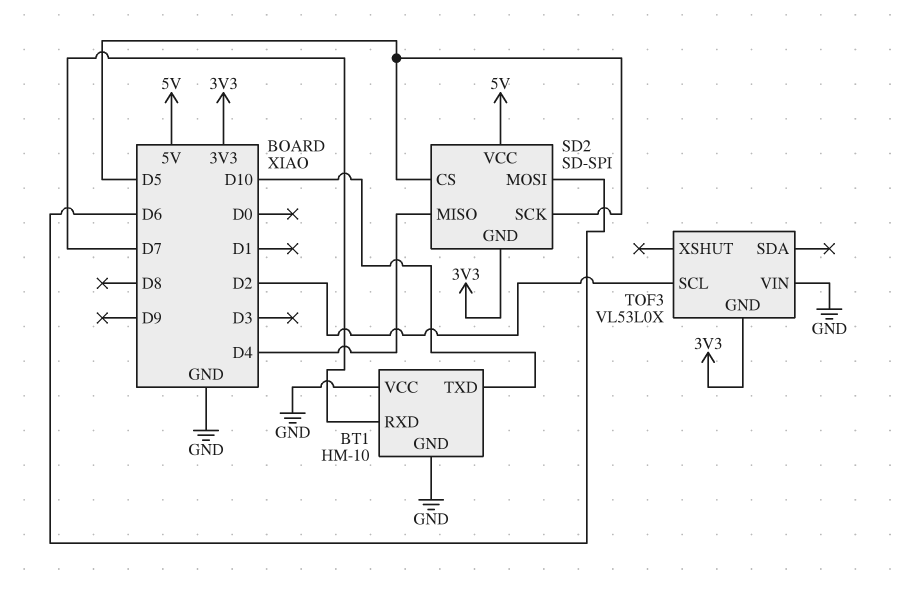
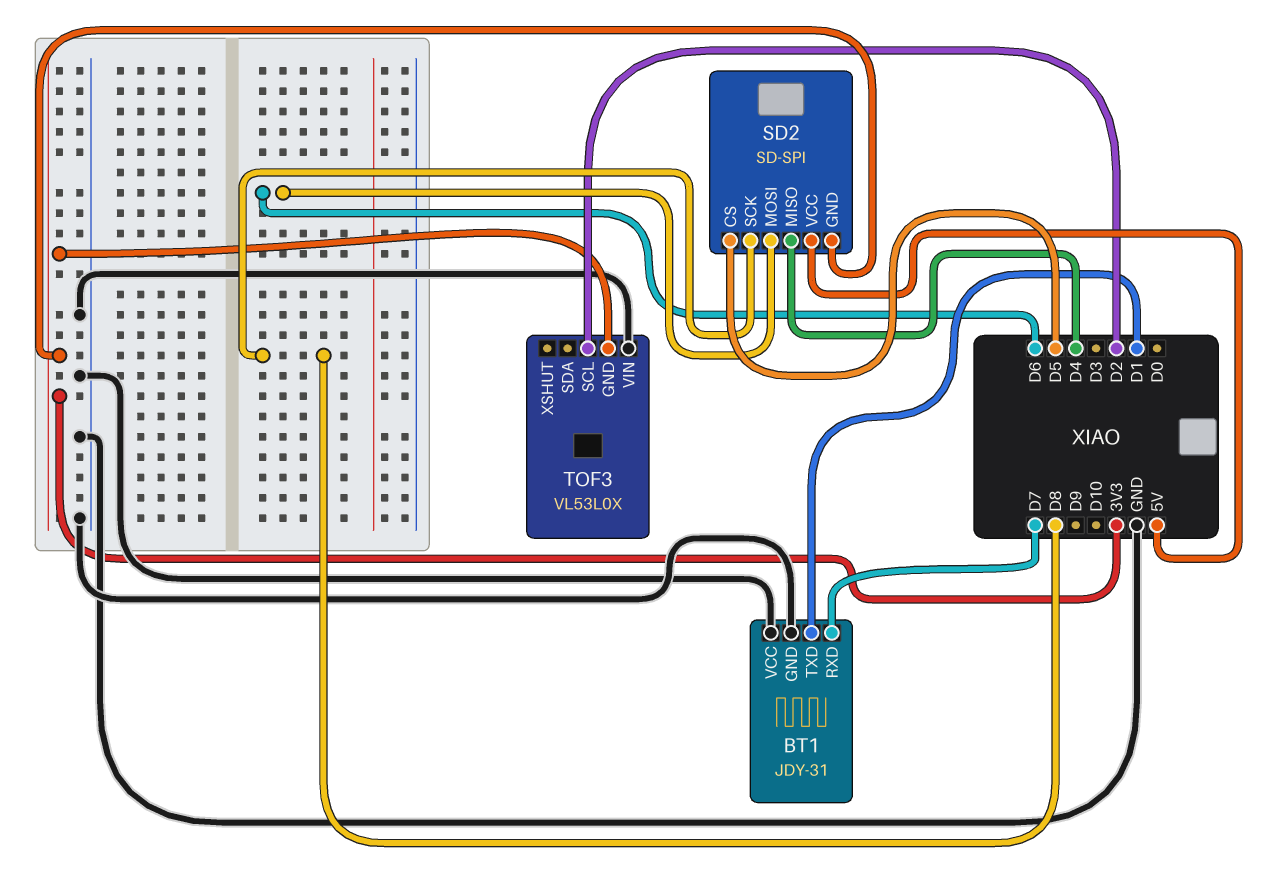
BT1: HM-10 -> JDY-31
BT1 pin TXD: D10 -> D1
SD2 pin SCK: D5 -> D8

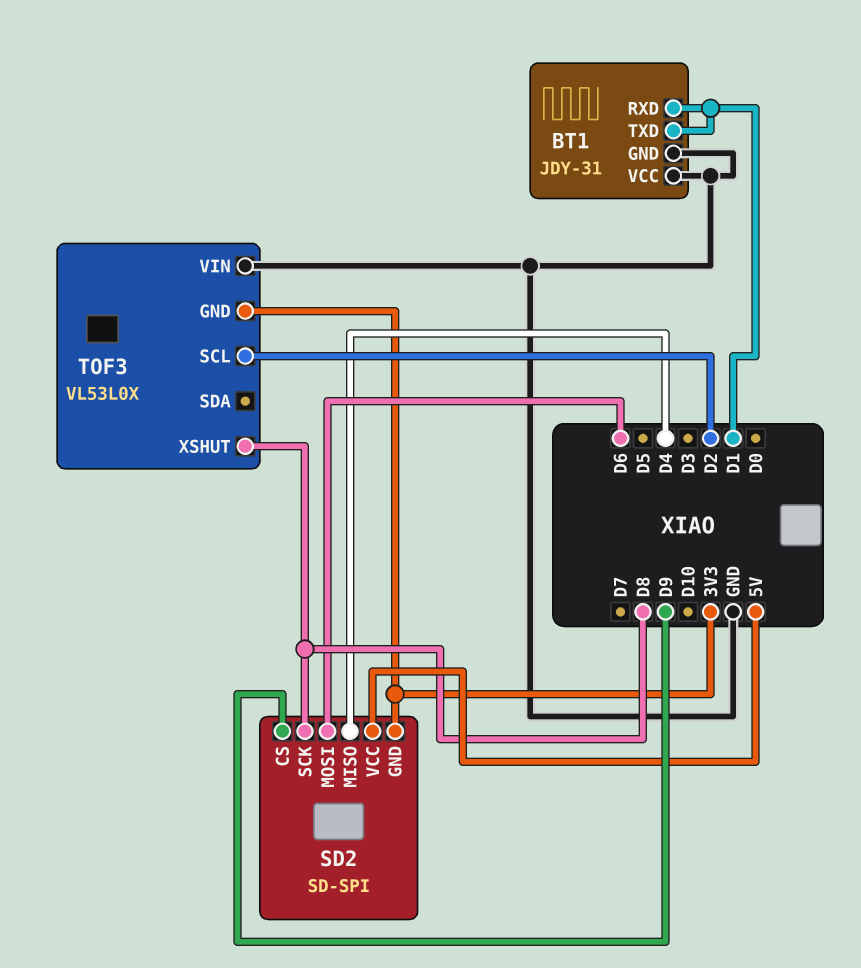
BT1 pin RXD: D7 -> D1
SD2 pin CS: D5 -> D9
TOF3 pin XSHUT: none -> D8

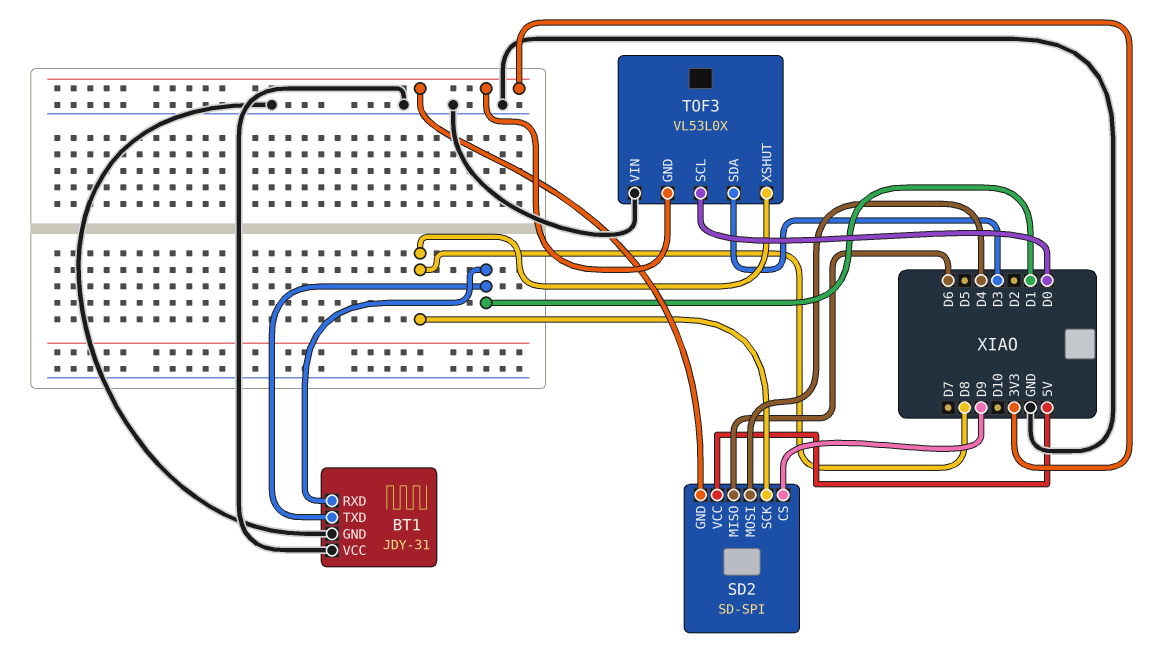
SD2 pin MISO: D4 -> D6
SD2 pin MOSI: D6 -> D4
TOF3 pin SCL: D2 -> D0
TOF3 pin SDA: none -> D3

